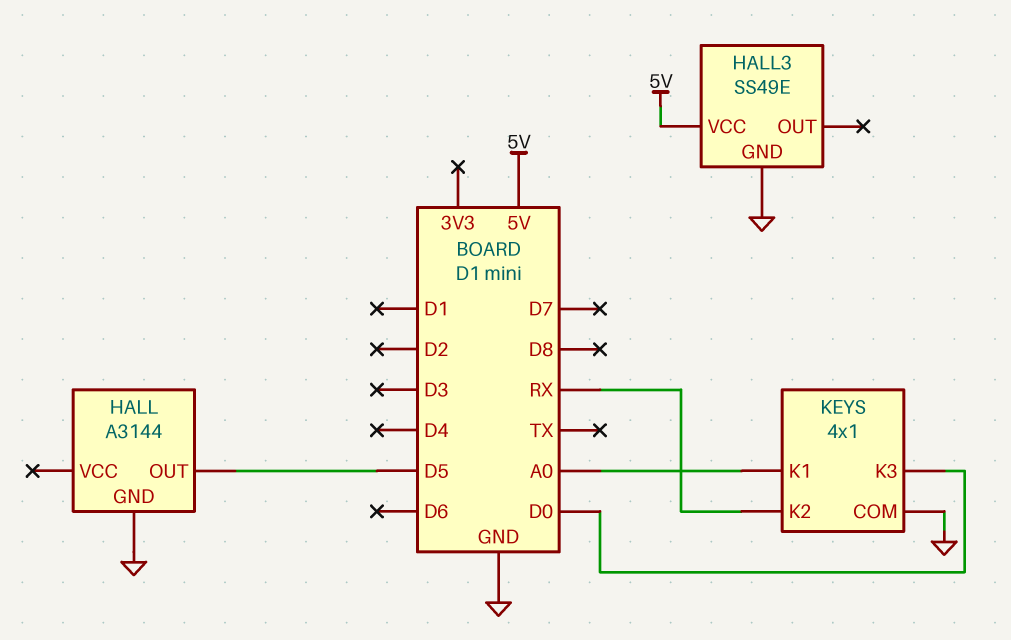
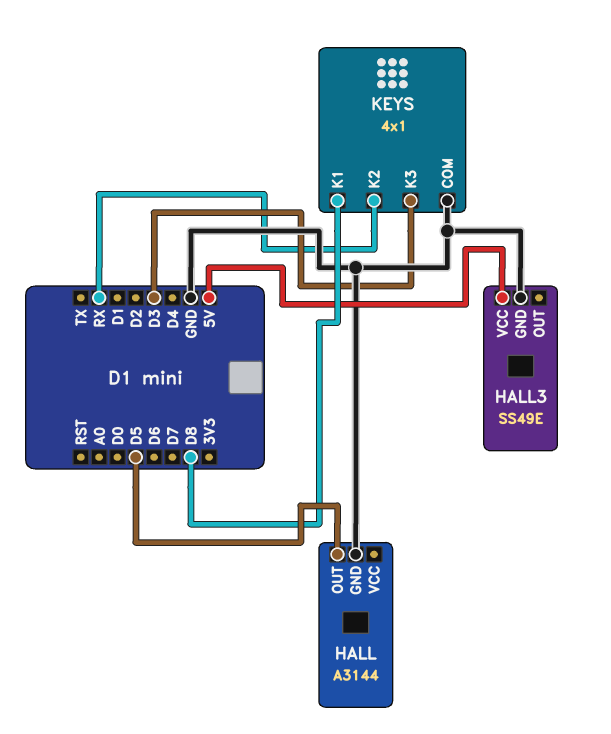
KEYS pin K1: A0 -> D8
KEYS pin K3: D0 -> D3

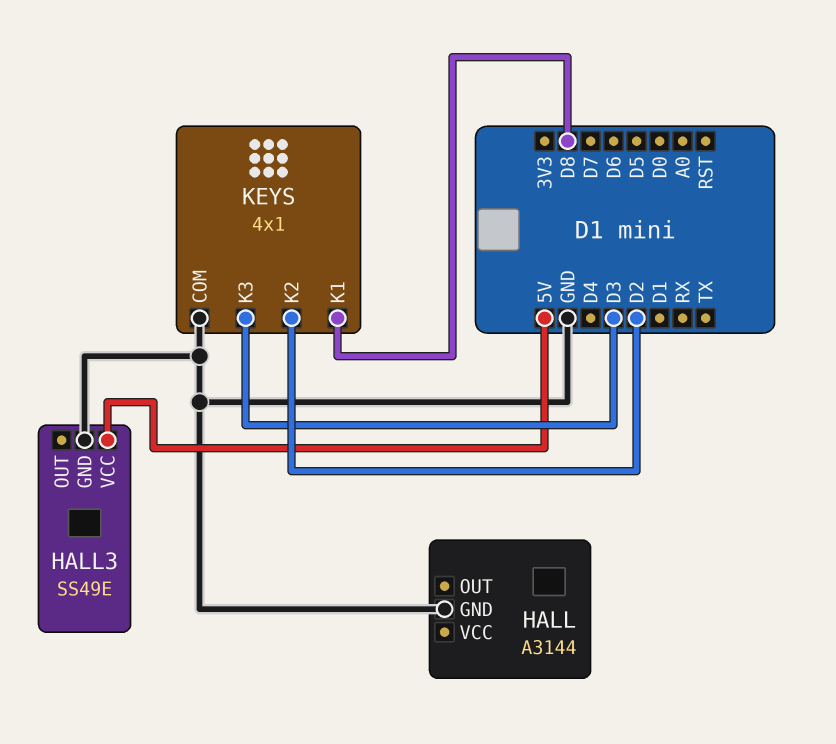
HALL pin OUT: D5 -> none
KEYS pin K2: RX -> D2

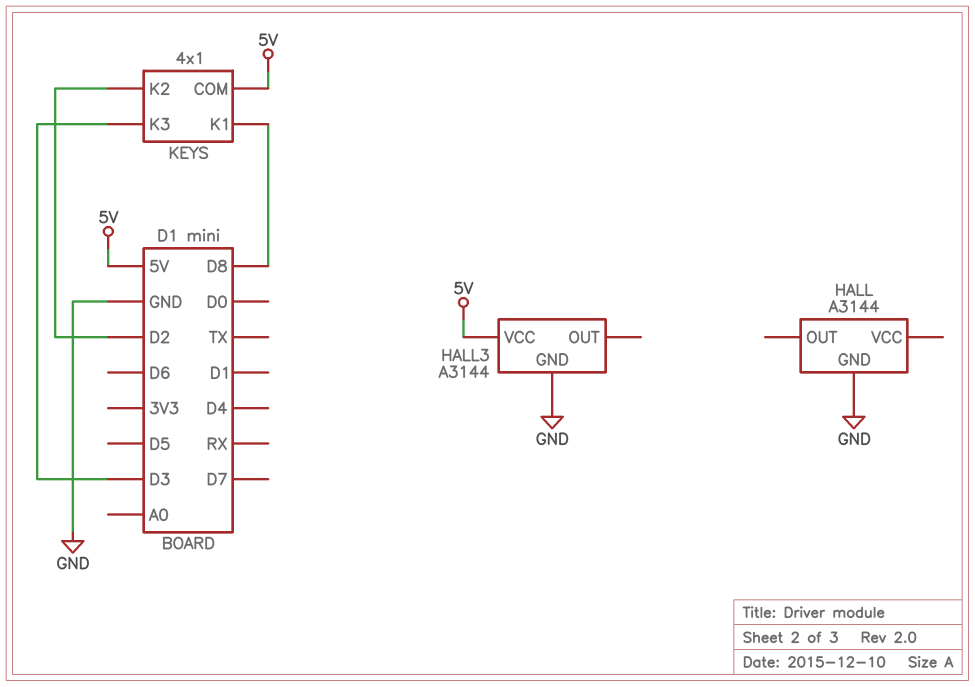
HALL3: SS49E -> A3144
KEYS pin COM: GND -> 5V

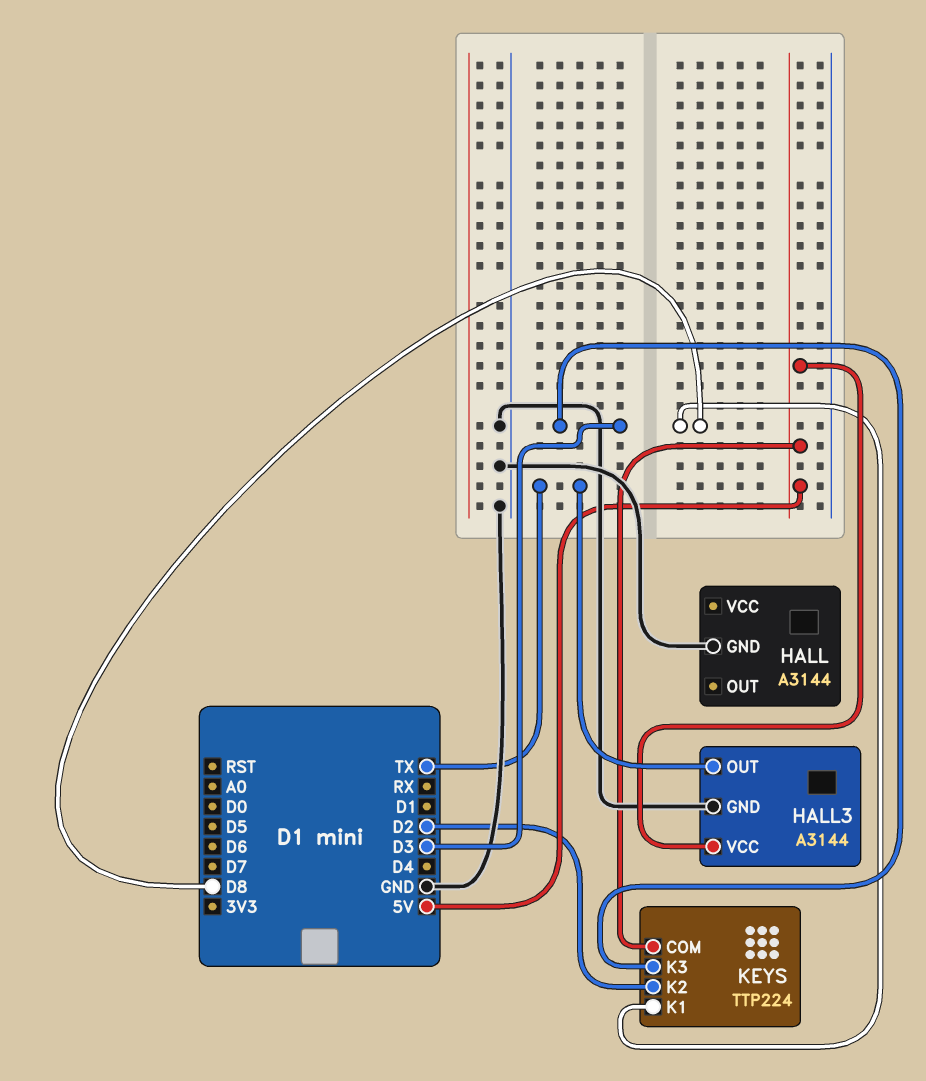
HALL3 pin OUT: none -> TX
KEYS: 4x1 -> TTP224

